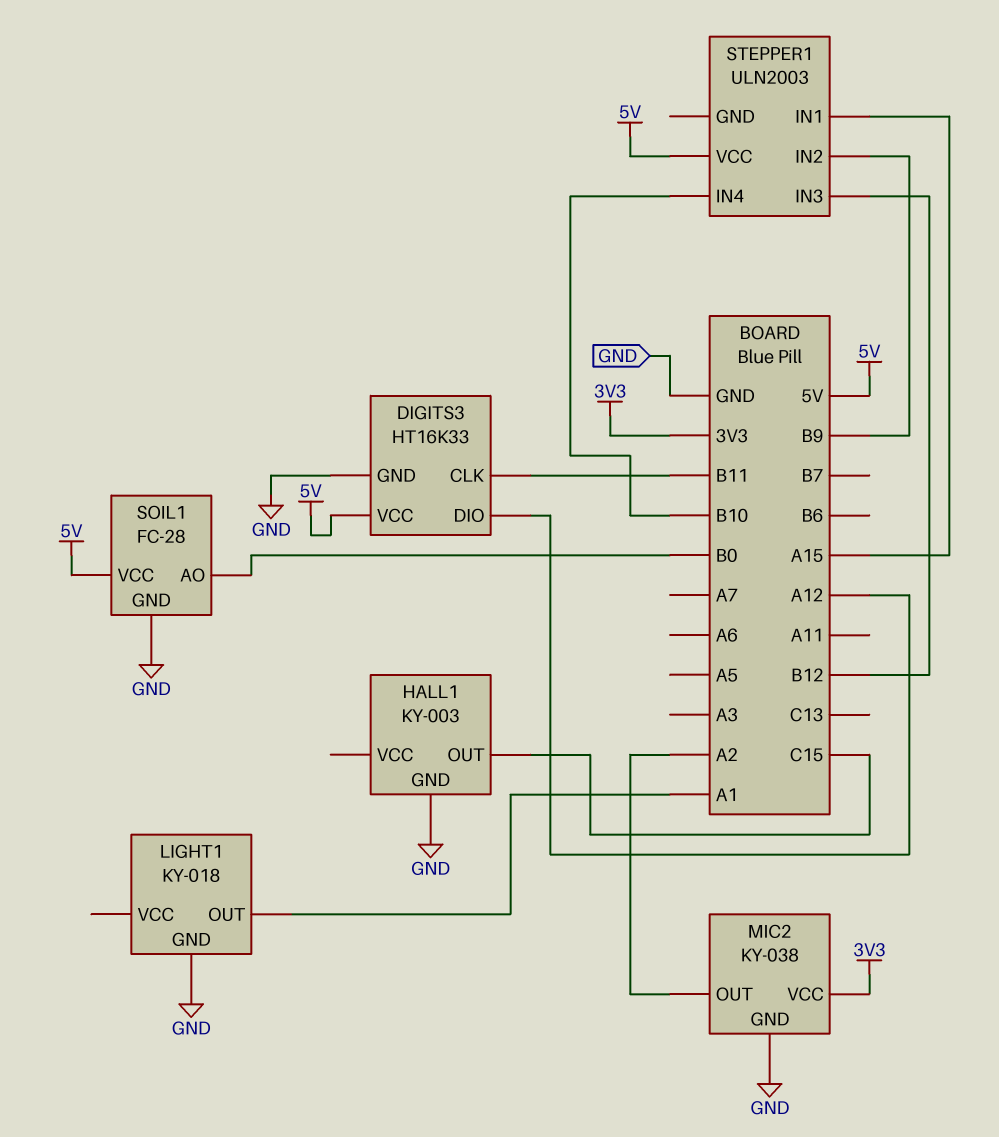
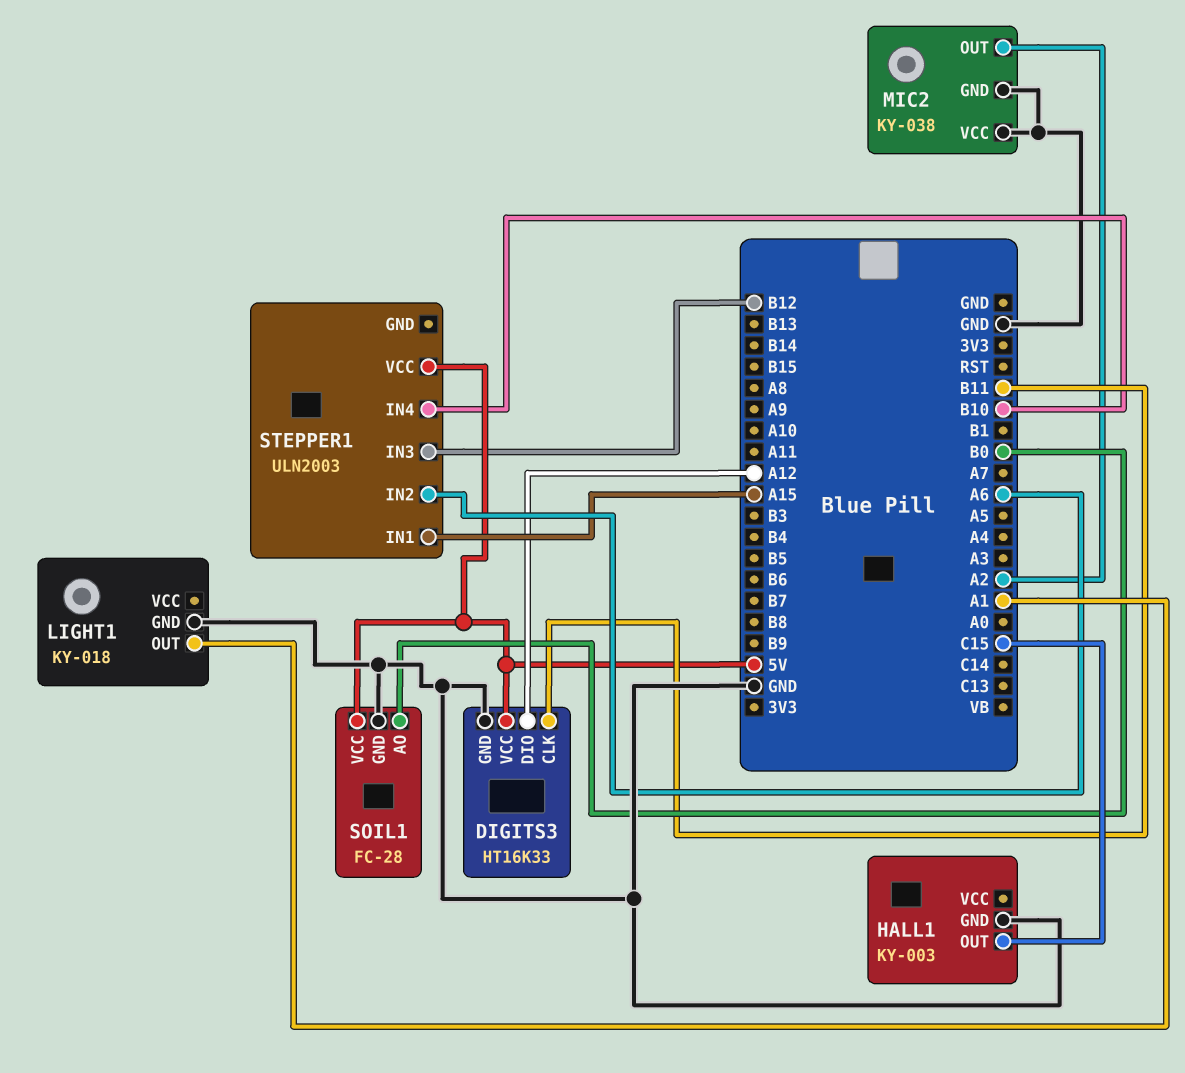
MIC2 pin VCC: 3V3 -> GND
STEPPER1 pin IN2: B9 -> A6

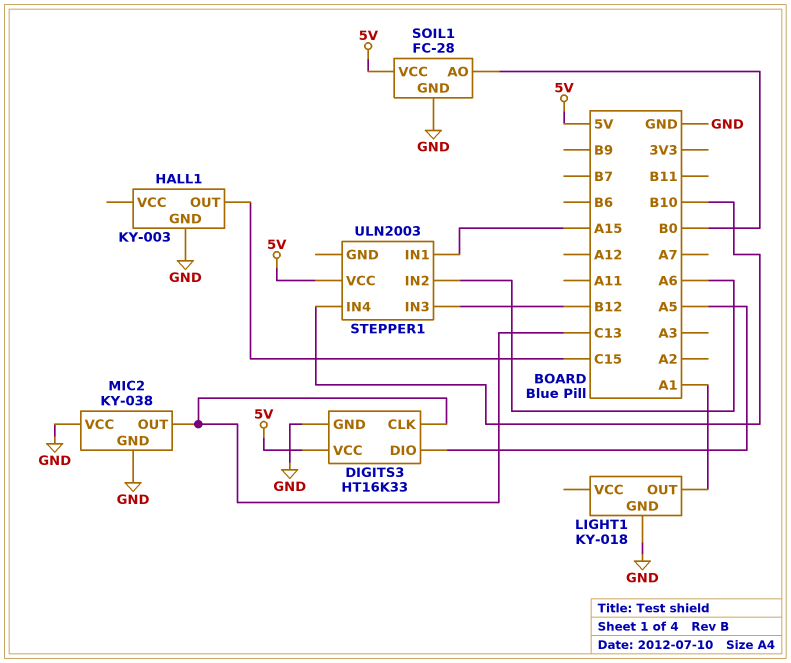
DIGITS3 pin CLK: B11 -> C13
DIGITS3 pin DIO: A12 -> A5
MIC2 pin OUT: A2 -> C13

